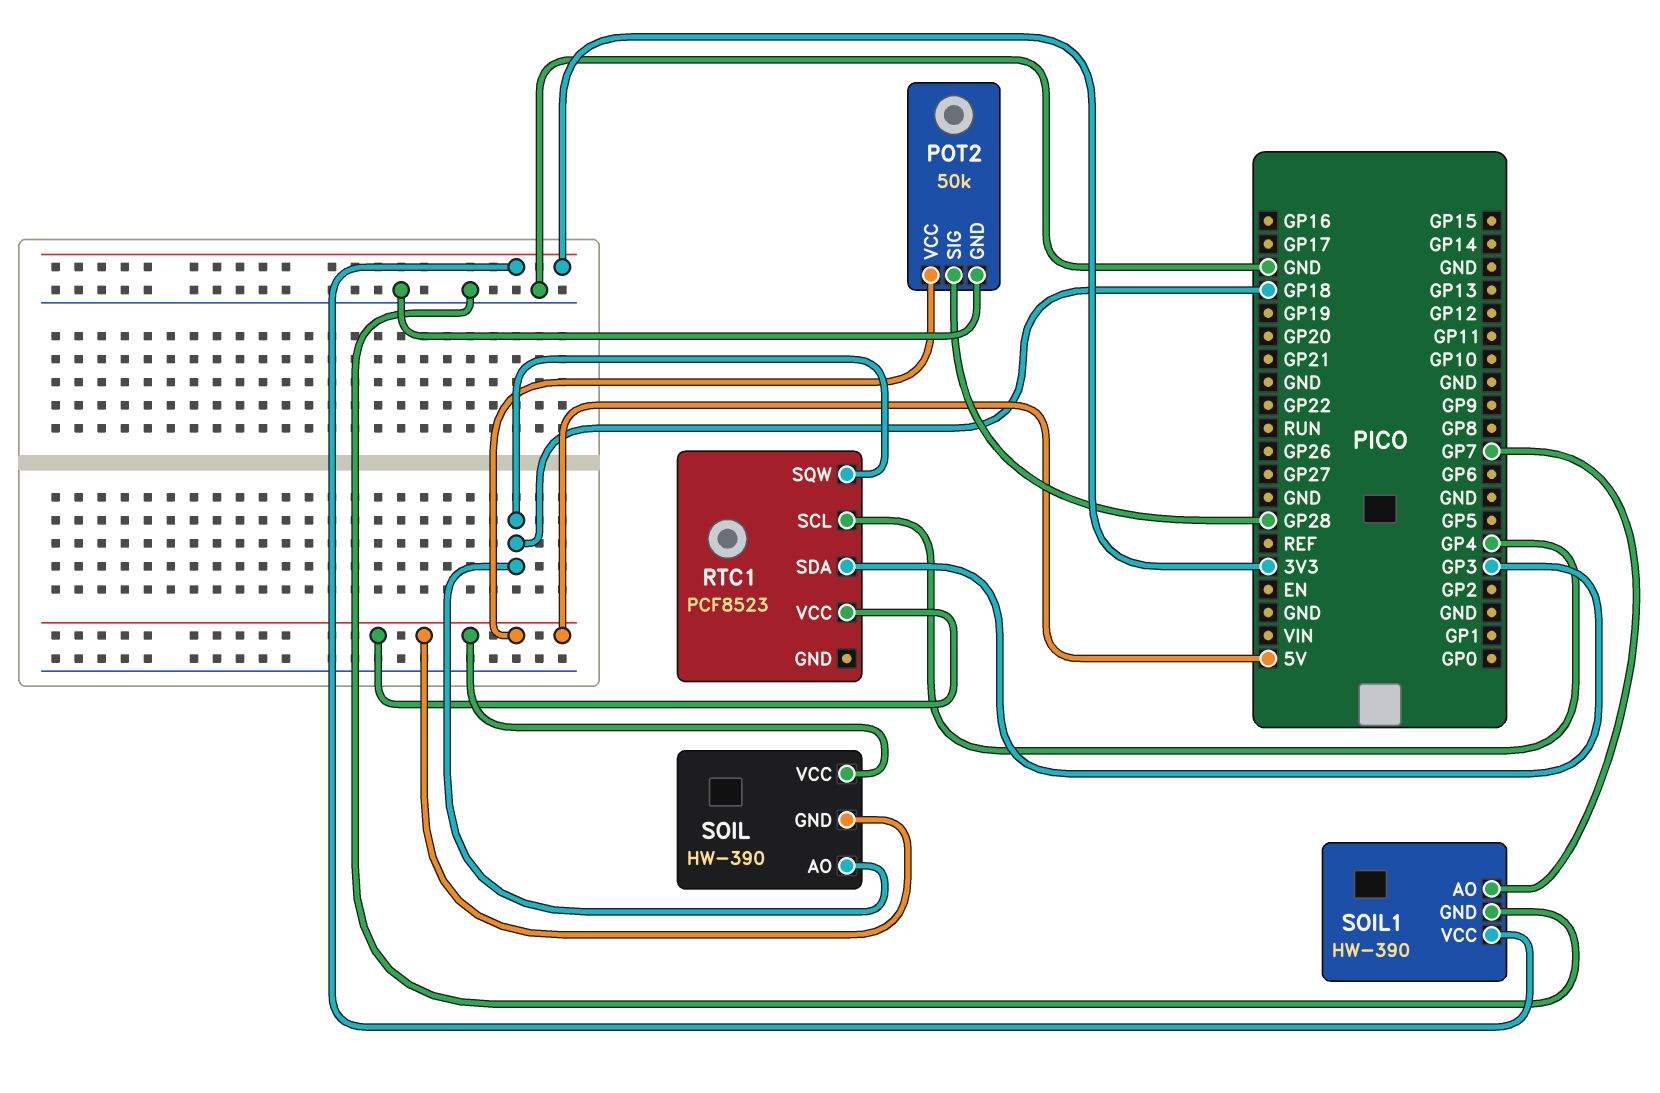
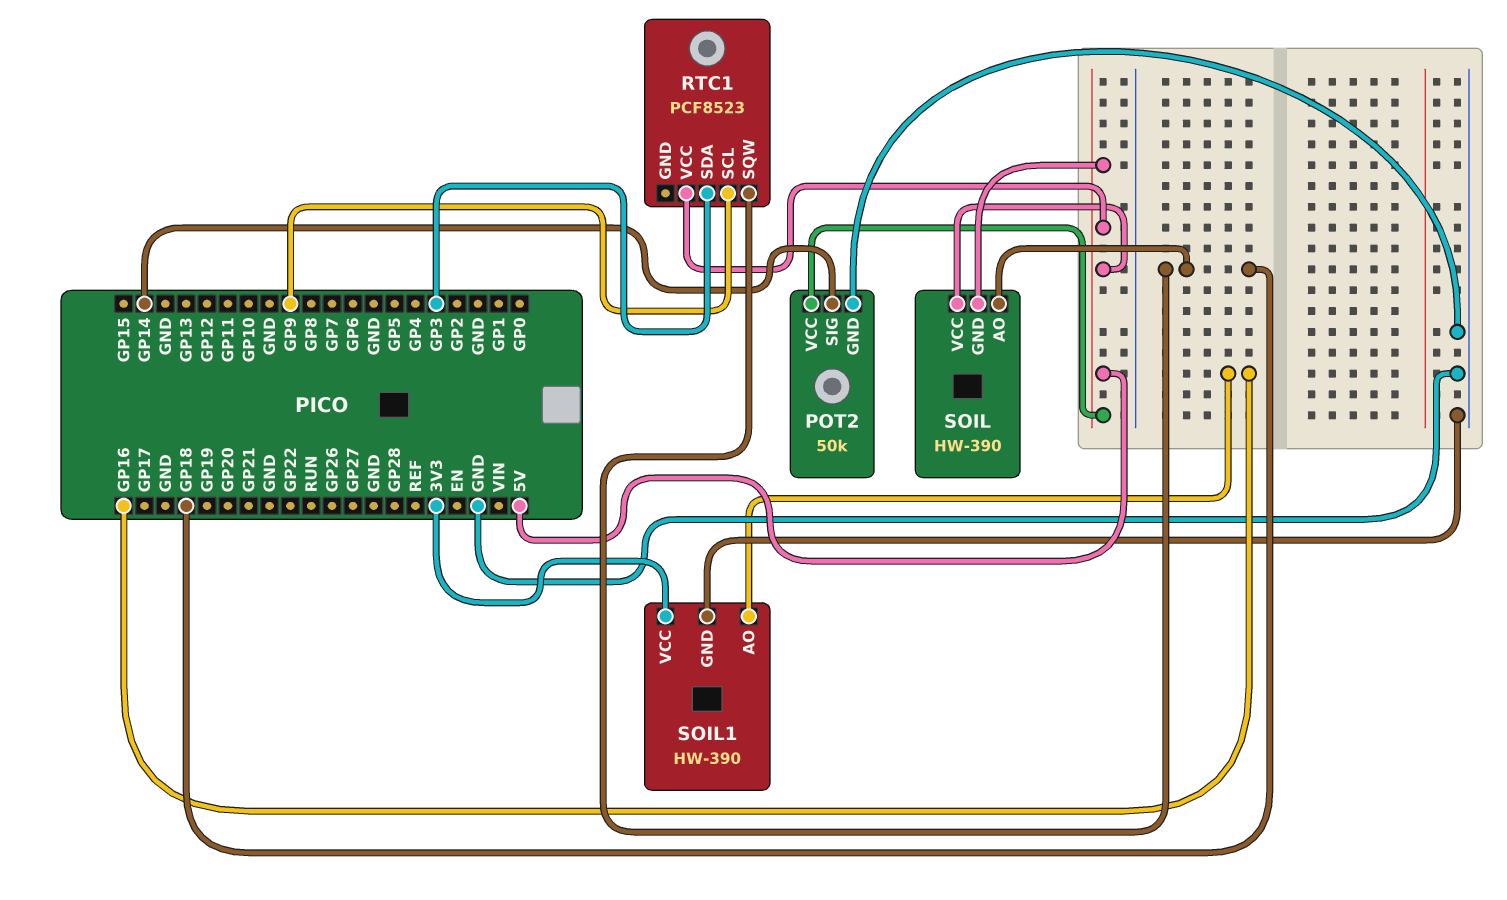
POT2 pin SIG: GP28 -> GP14
RTC1 pin SCL: GP4 -> GP9
SOIL1 pin AO: GP7 -> GP16

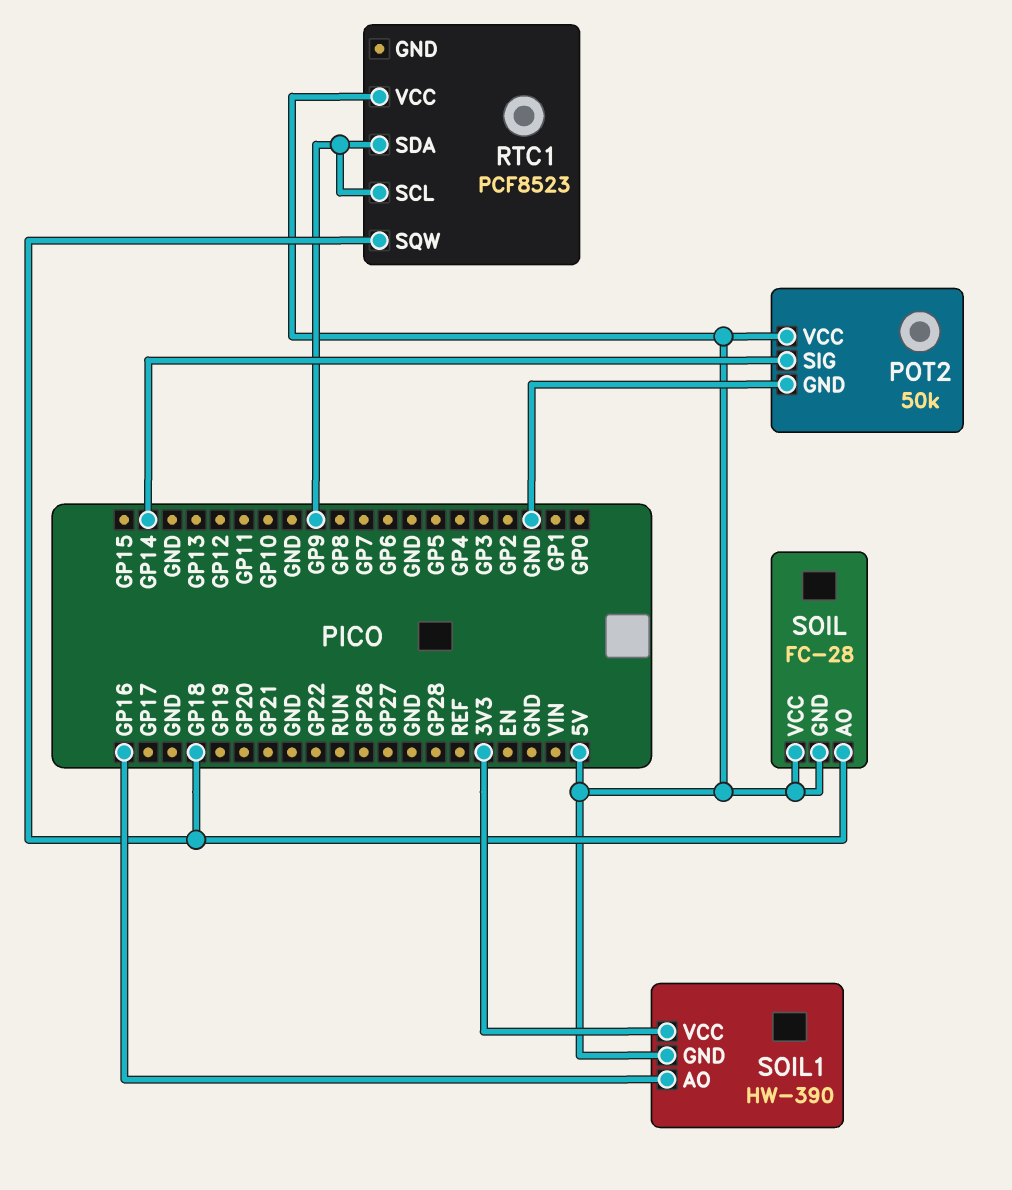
RTC1 pin SDA: GP3 -> GP9
SOIL: HW-390 -> FC-28
SOIL1 pin GND: GND -> 5V

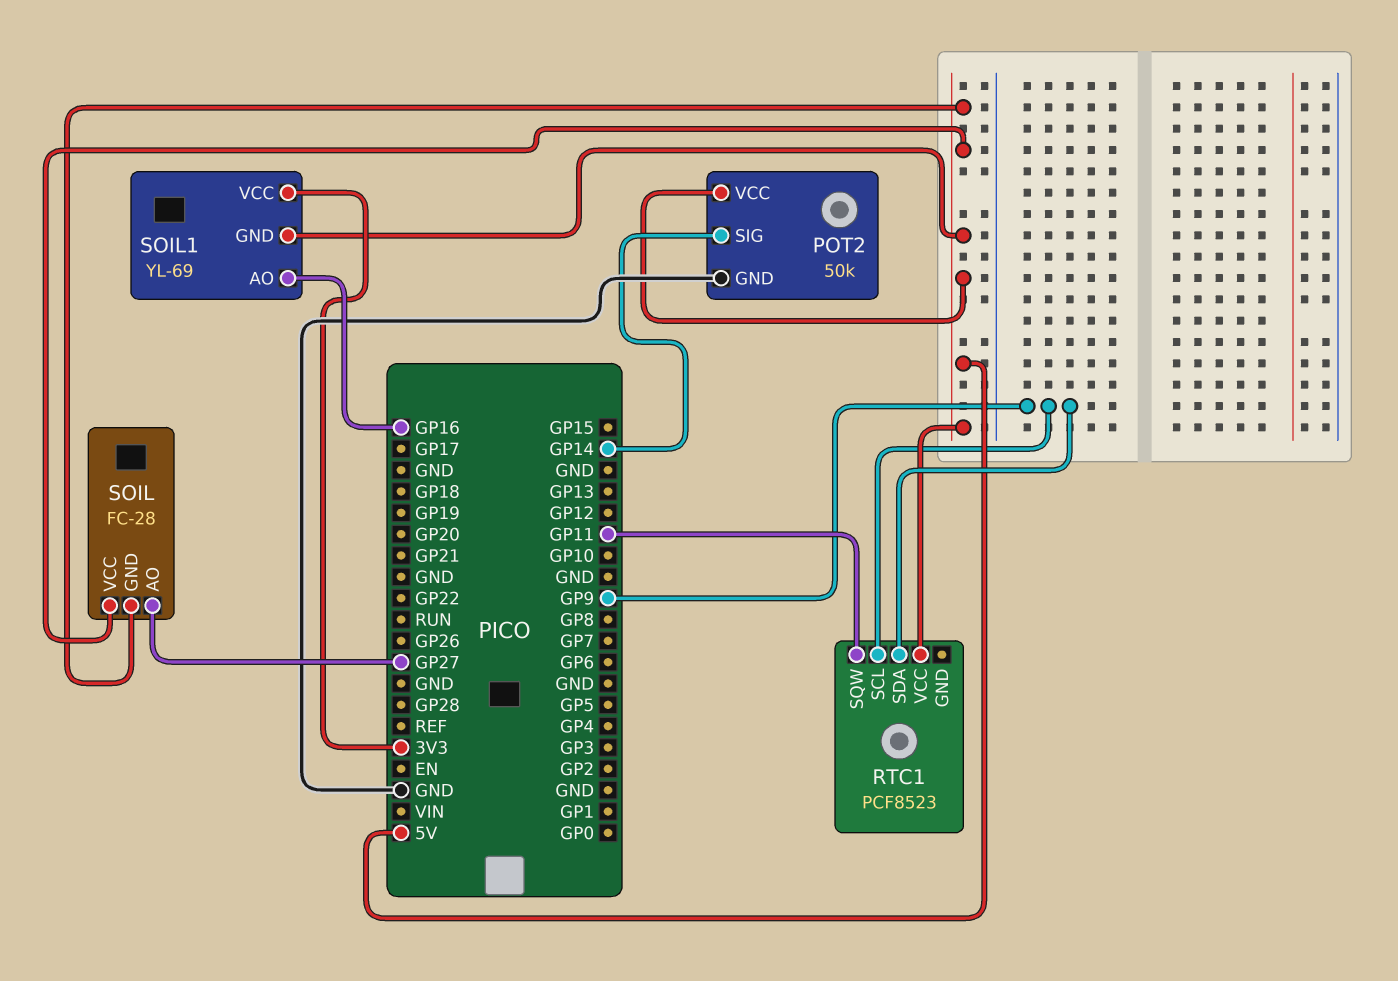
RTC1 pin SQW: GP18 -> GP11
SOIL pin AO: GP18 -> GP27
SOIL1: HW-390 -> YL-69

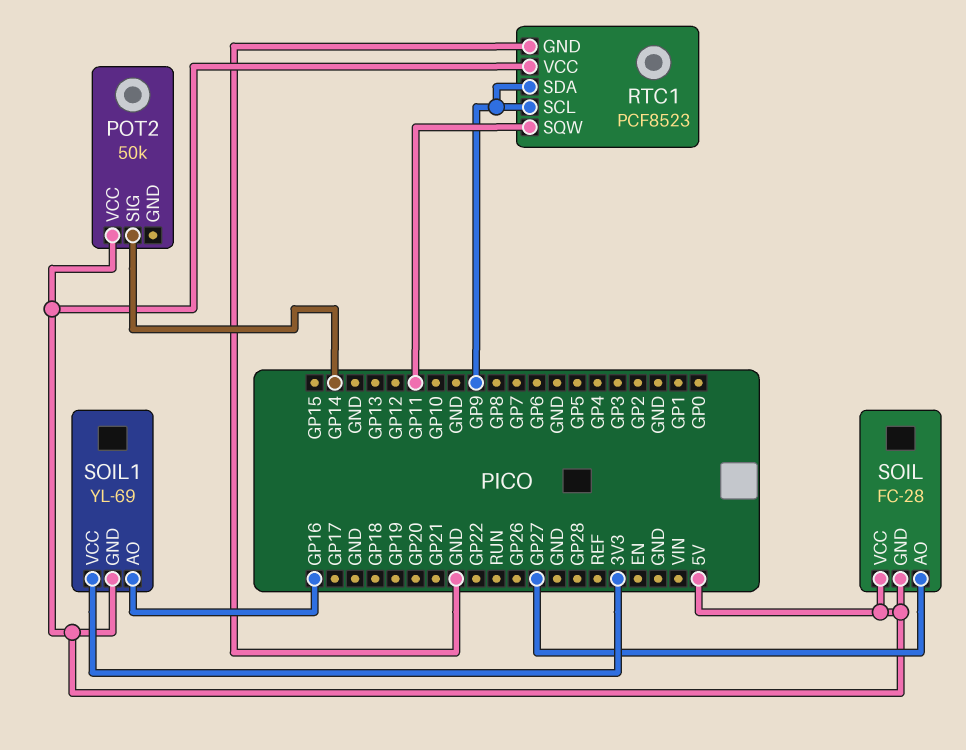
POT2 pin GND: GND -> none
RTC1 pin GND: none -> GND

